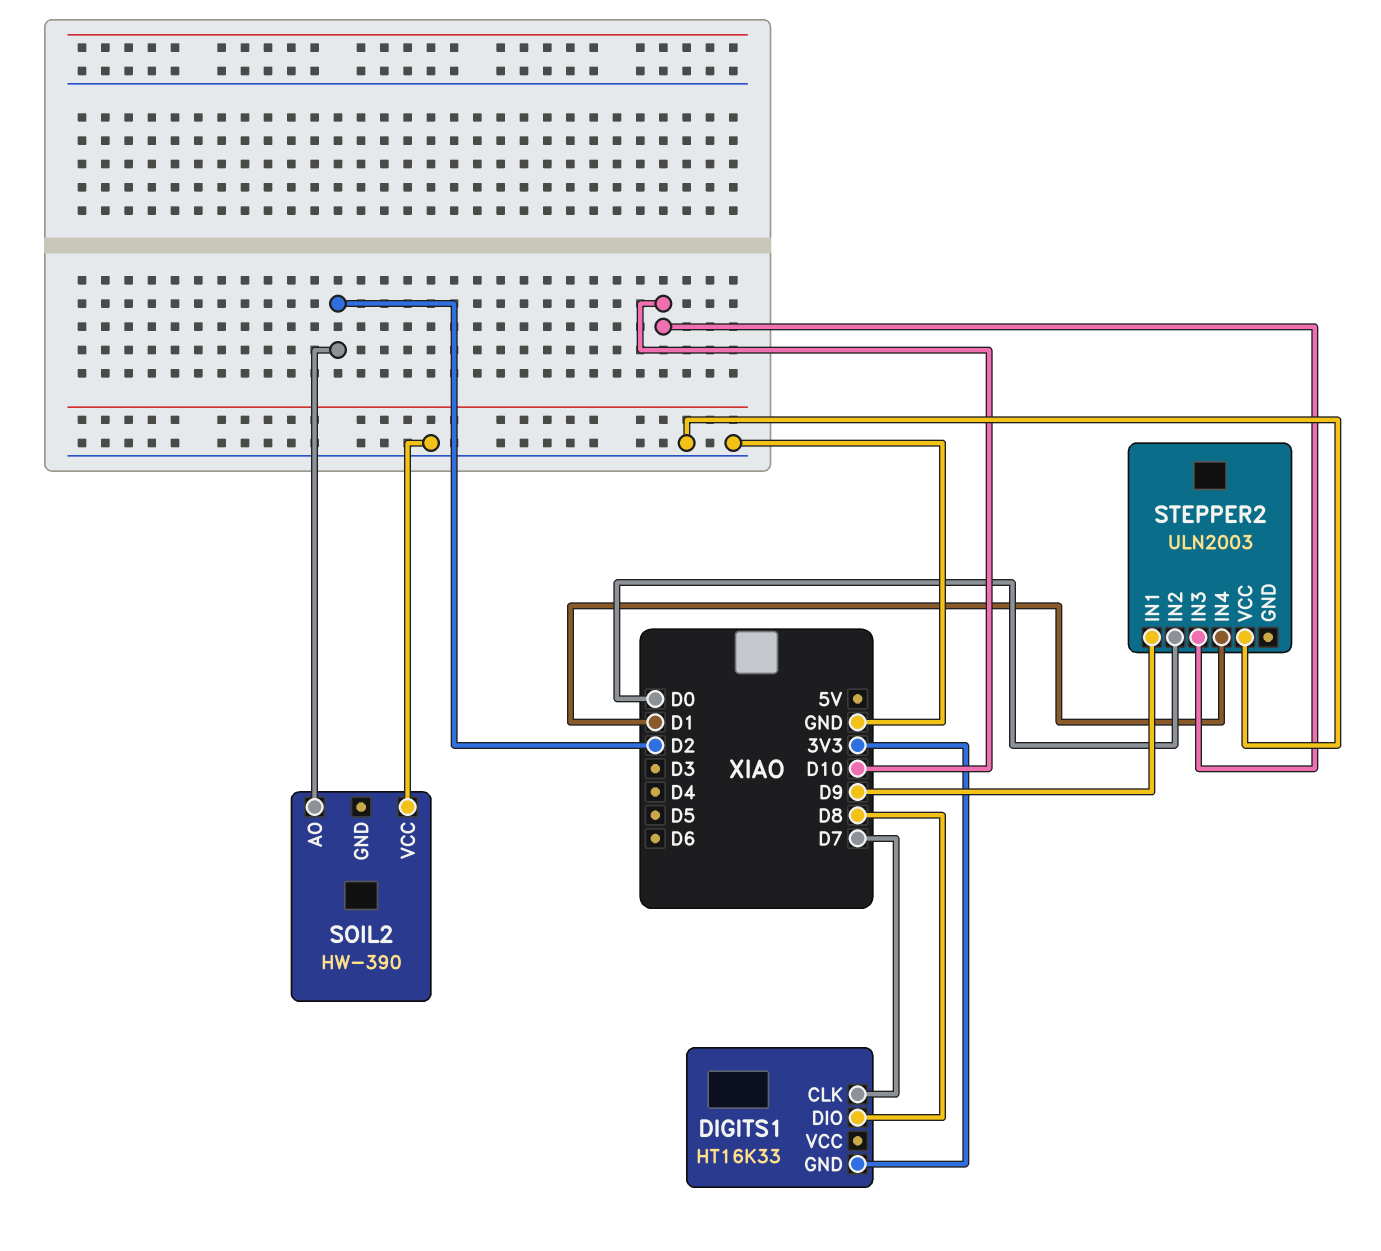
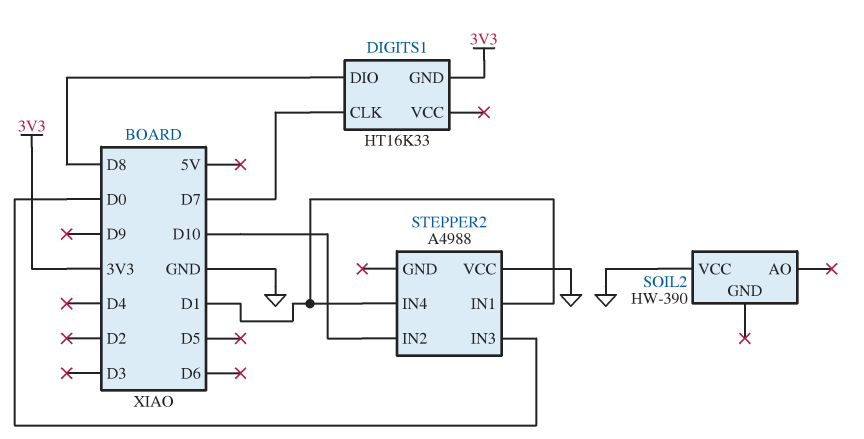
SOIL2 pin AO: D2 -> none
STEPPER2: ULN2003 -> A4988
STEPPER2 pin IN1: D9 -> D1
STEPPER2 pin IN2: D0 -> D10
STEPPER2 pin IN3: D10 -> D0

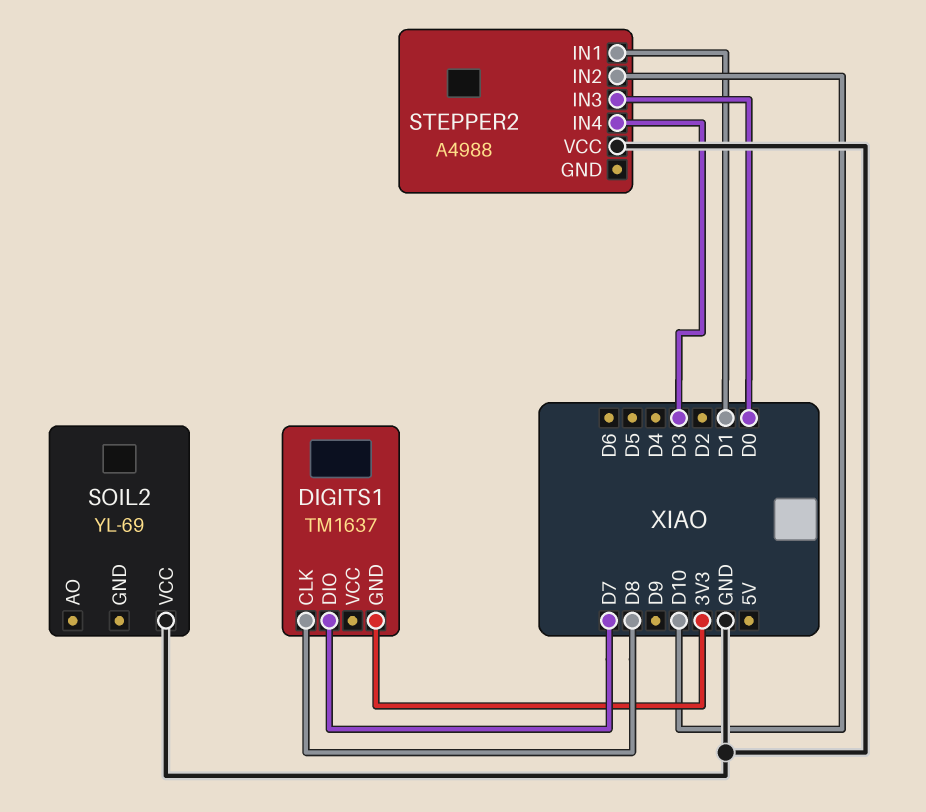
DIGITS1: HT16K33 -> TM1637
DIGITS1 pin CLK: D7 -> D8
DIGITS1 pin DIO: D8 -> D7
SOIL2: HW-390 -> YL-69
STEPPER2 pin IN4: D1 -> D3

